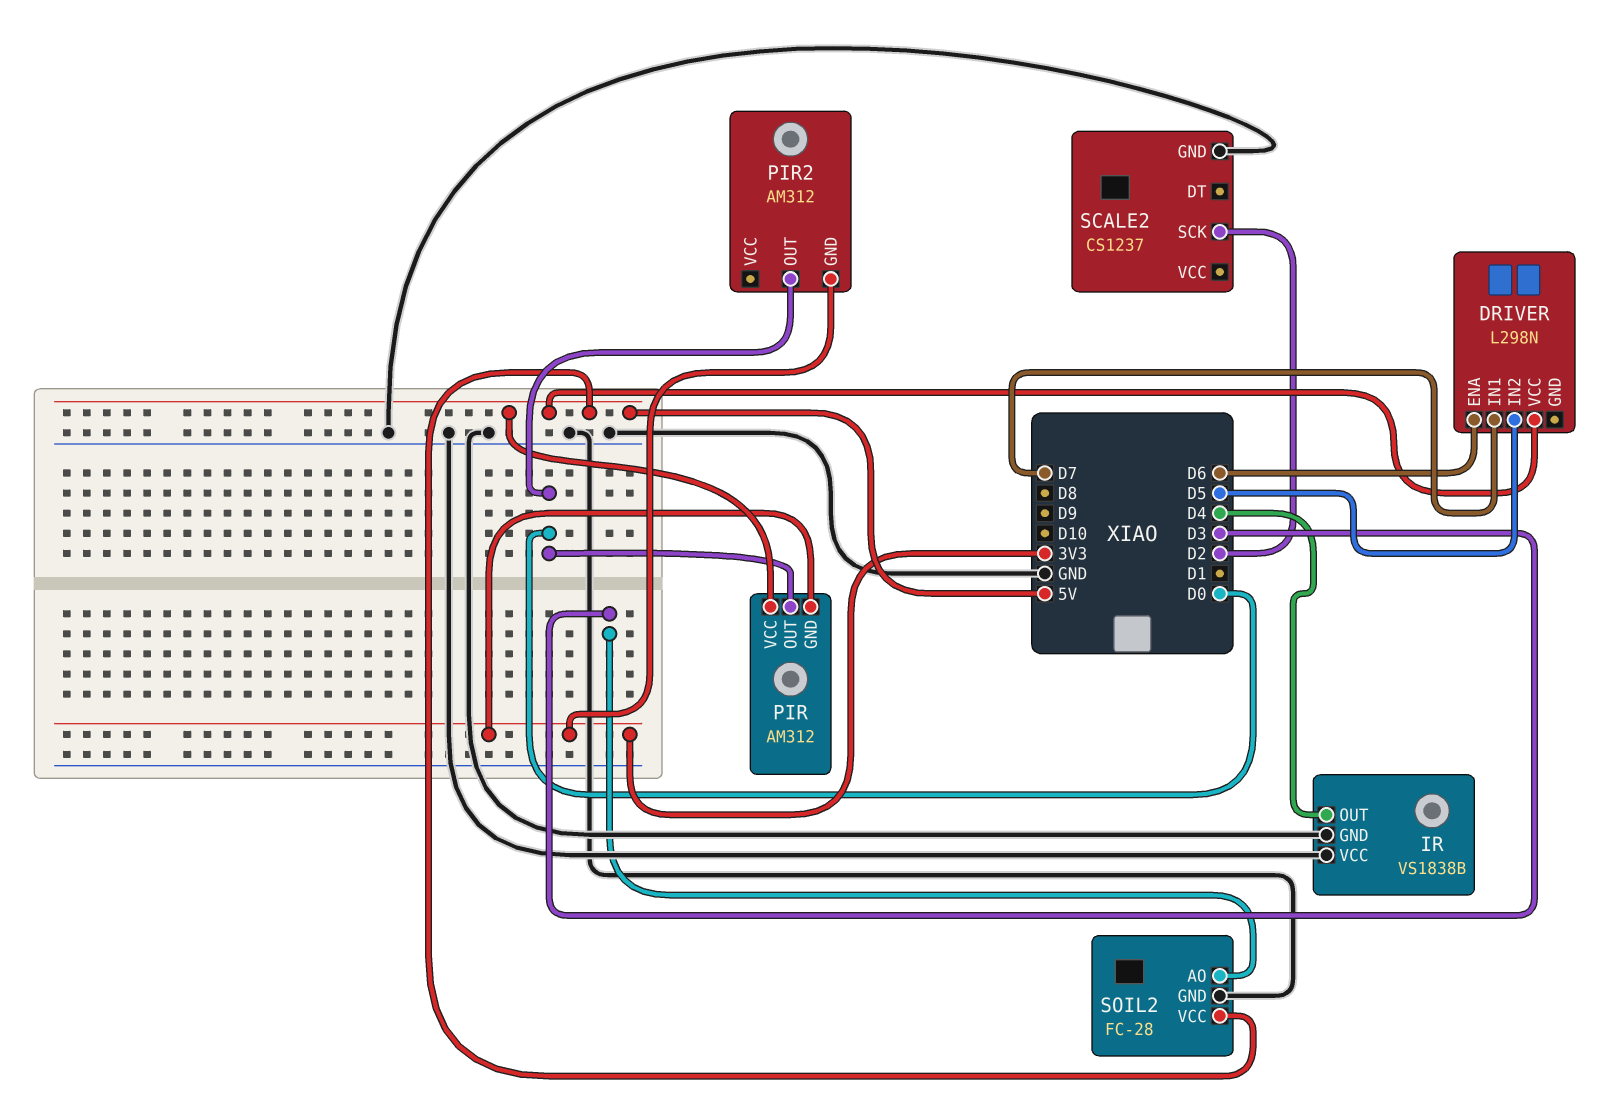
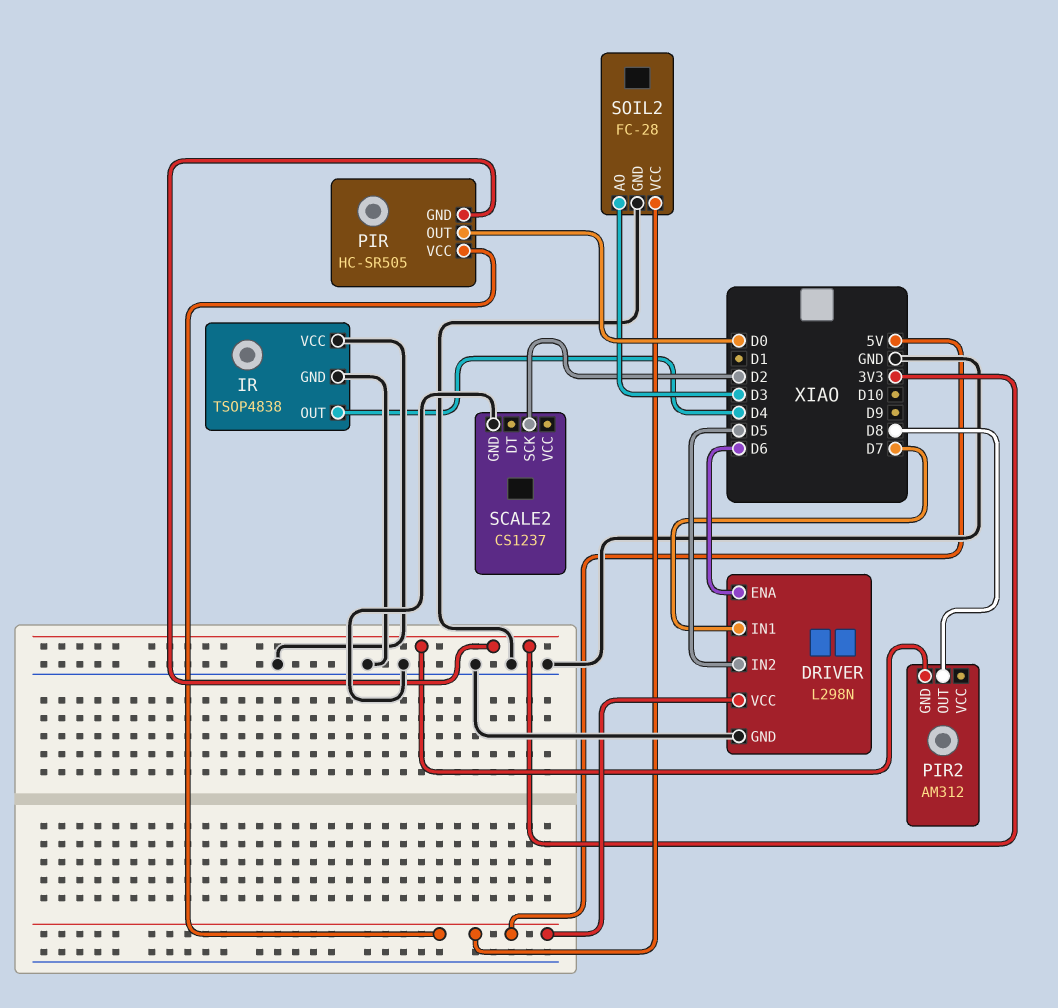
DRIVER pin GND: none -> GND
IR: VS1838B -> TSOP4838
PIR: AM312 -> HC-SR505
PIR2 pin OUT: D0 -> D8

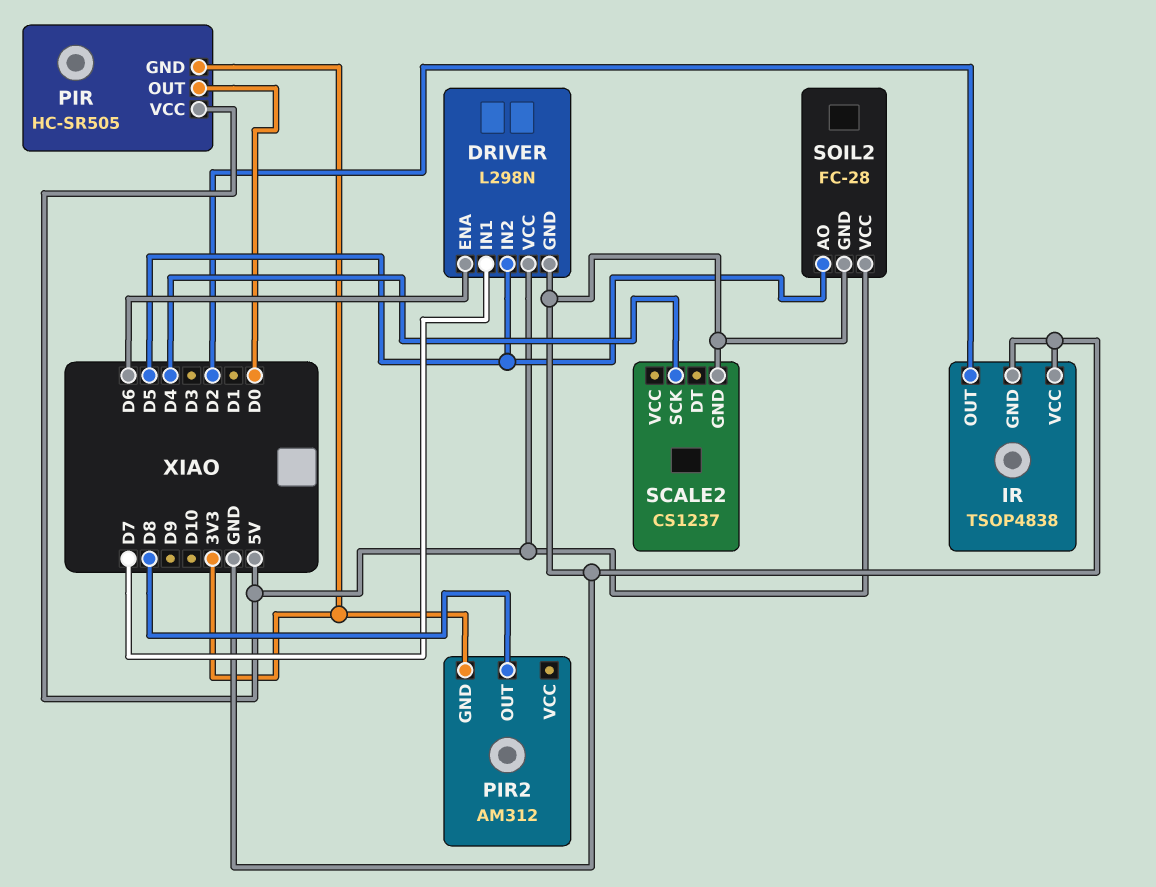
IR pin OUT: D4 -> D2
SCALE2 pin SCK: D2 -> D4
SOIL2 pin AO: D3 -> D5

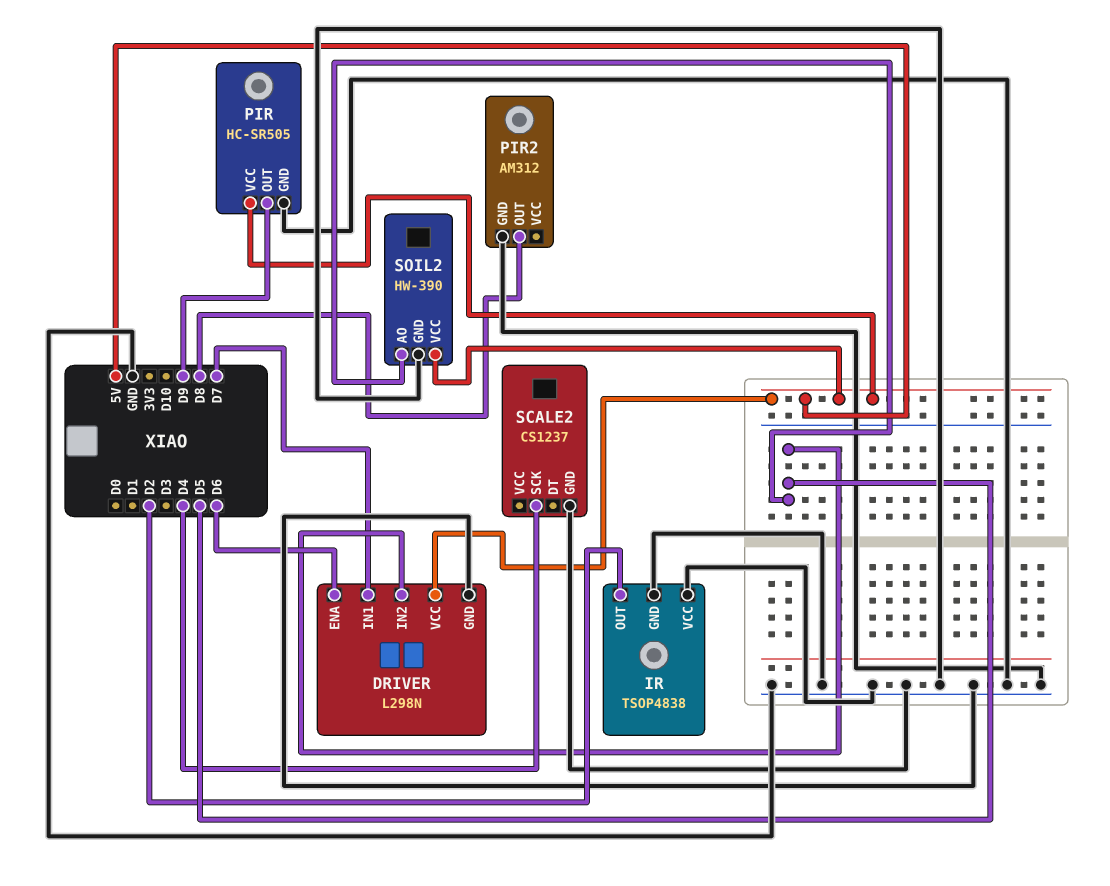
PIR pin GND: 3V3 -> GND
PIR pin OUT: D0 -> D9
PIR2 pin GND: 3V3 -> GND
SOIL2: FC-28 -> HW-390

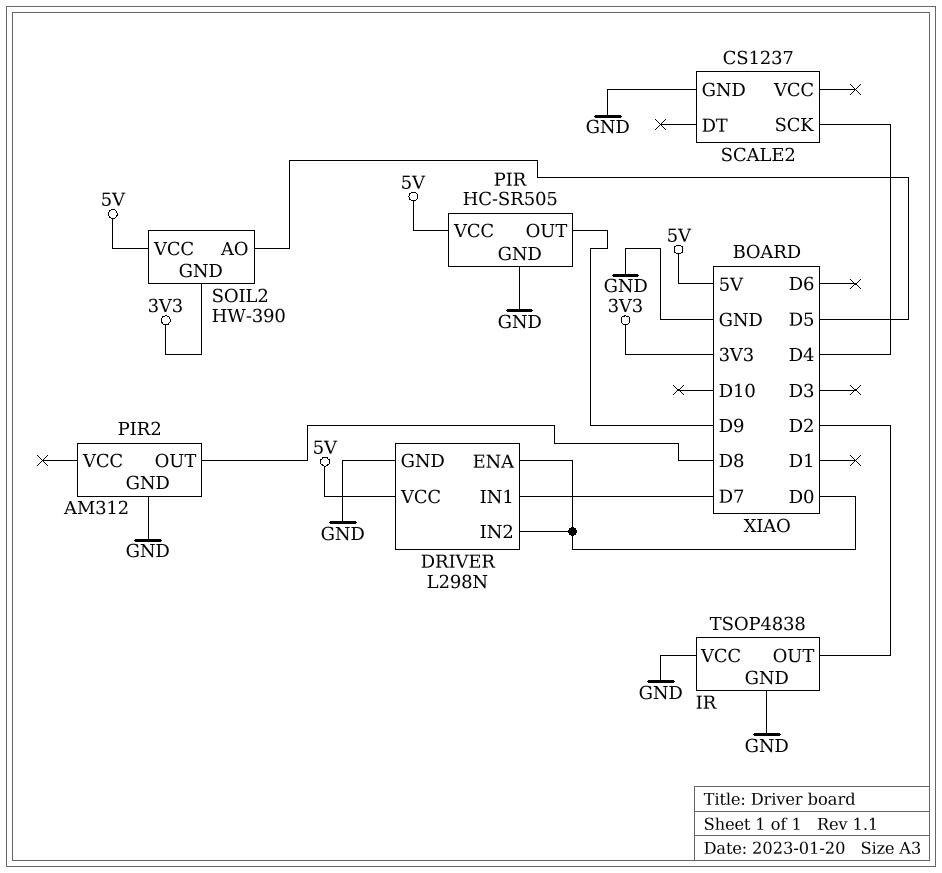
DRIVER pin ENA: D6 -> D0
DRIVER pin IN2: D5 -> D0
SOIL2 pin GND: GND -> 3V3

